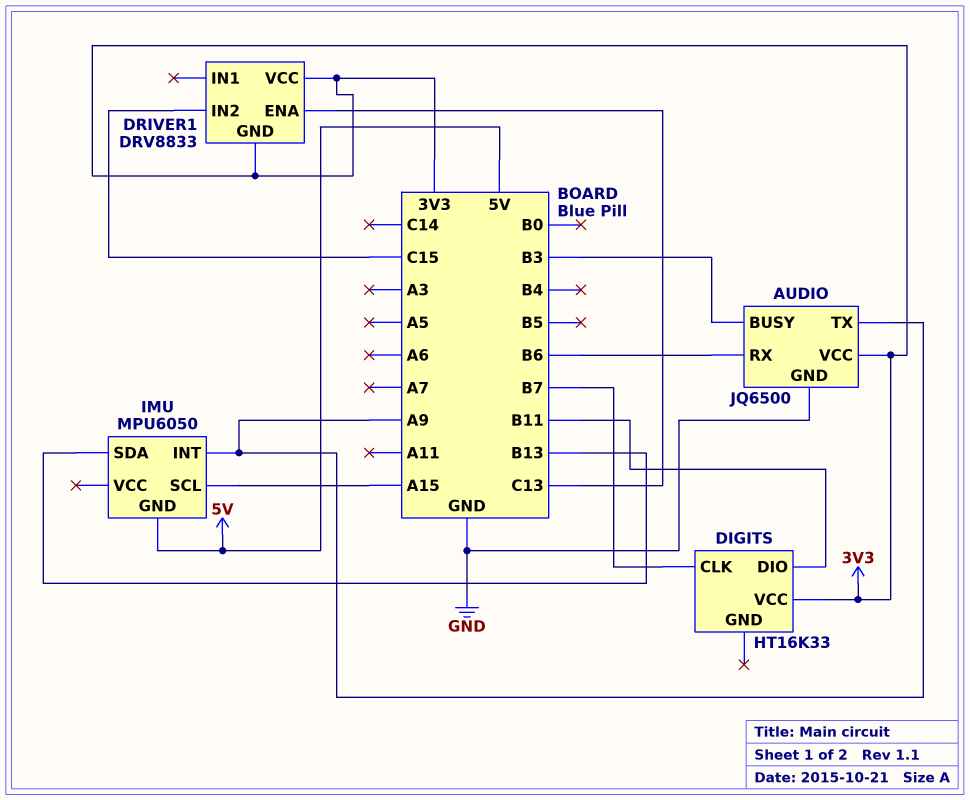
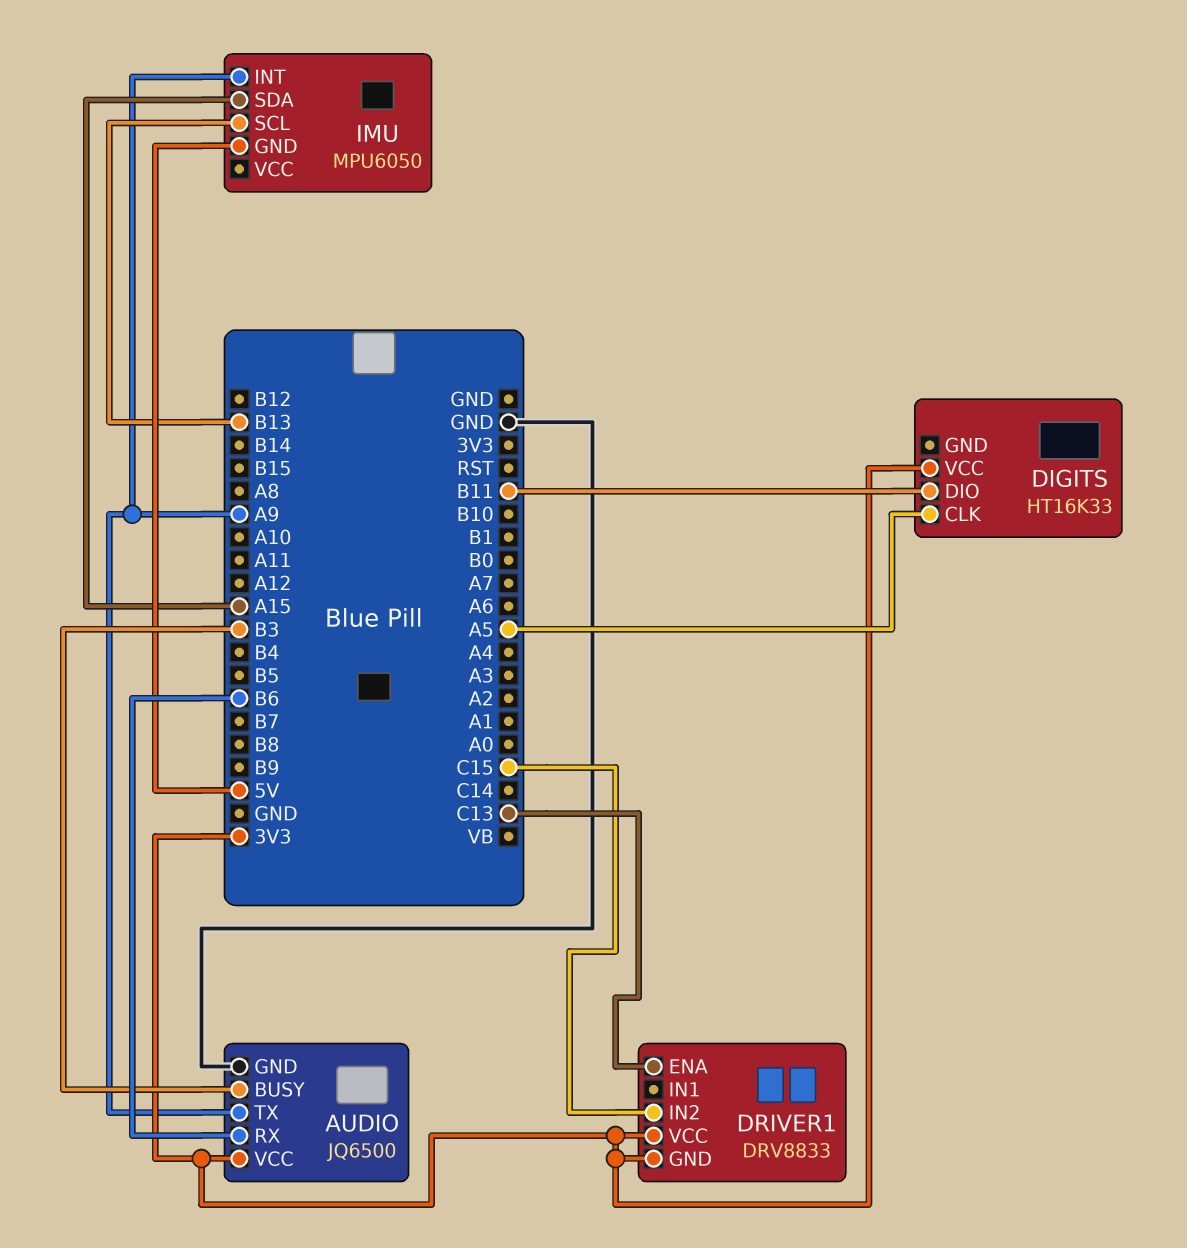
DIGITS pin CLK: B7 -> A5
IMU pin SCL: A15 -> B13
IMU pin SDA: B13 -> A15

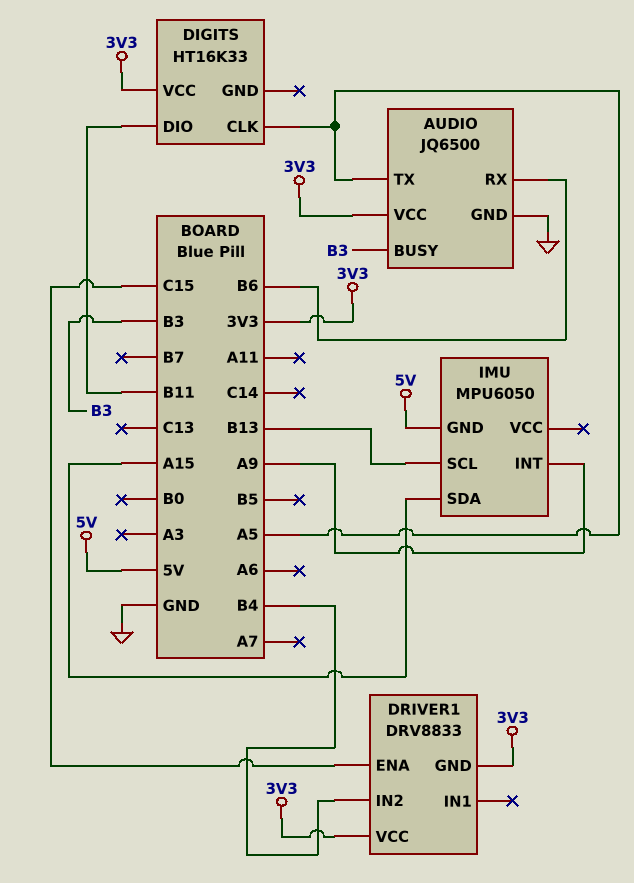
AUDIO pin TX: A9 -> A5
DRIVER1 pin ENA: C13 -> C15
DRIVER1 pin IN2: C15 -> B4

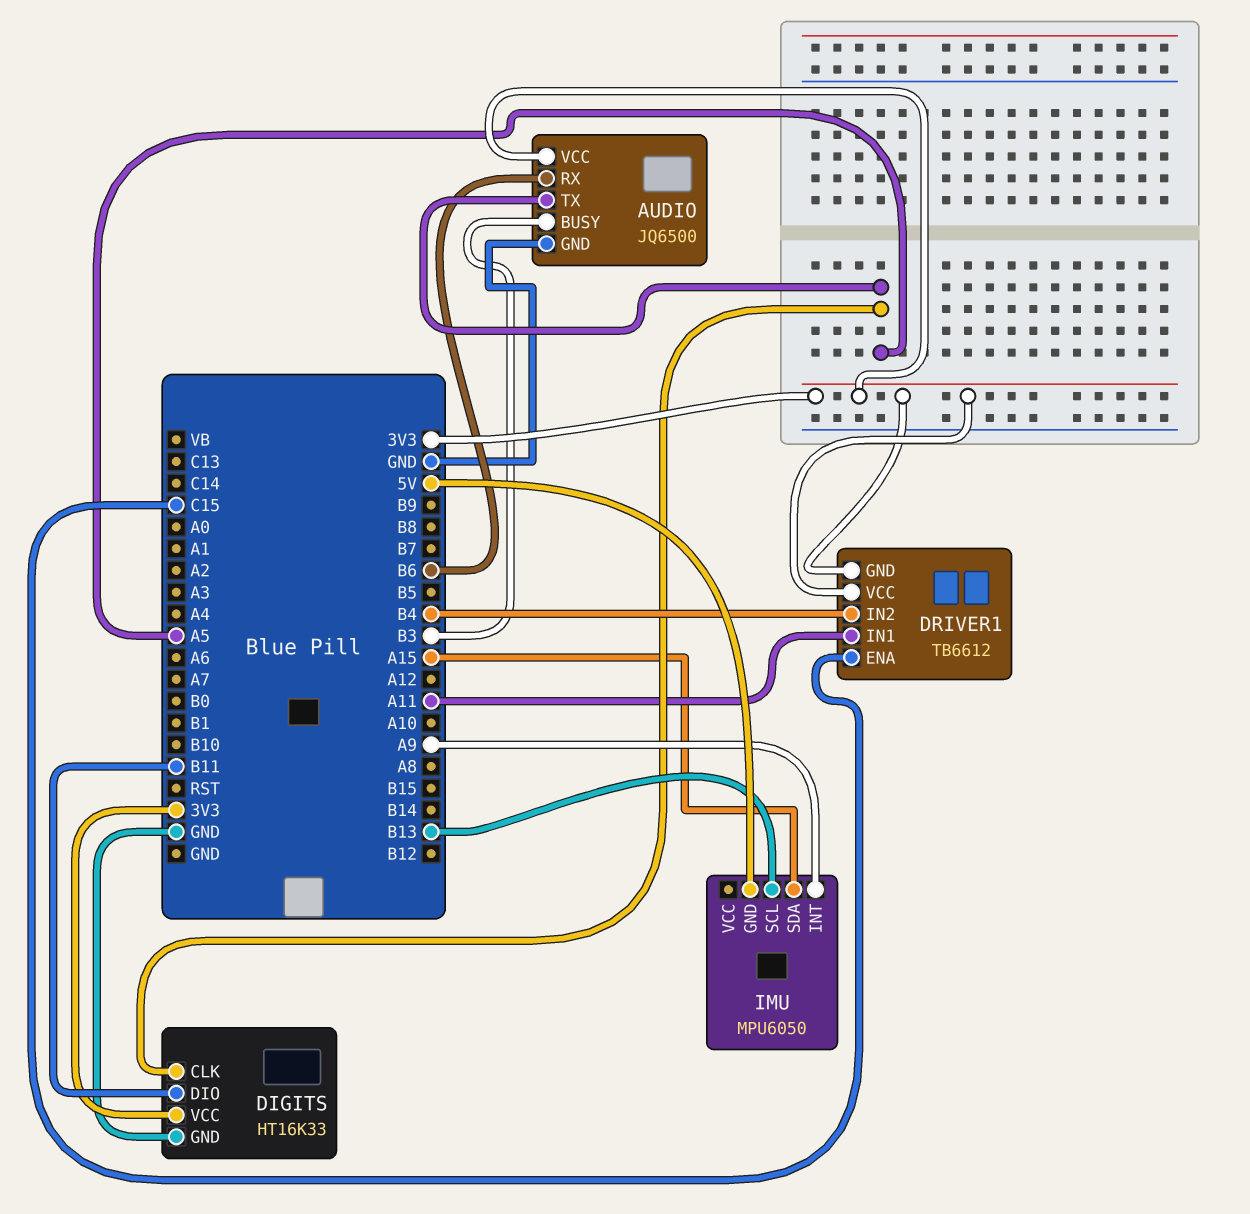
DIGITS pin GND: none -> GND
DRIVER1: DRV8833 -> TB6612
DRIVER1 pin IN1: none -> A11

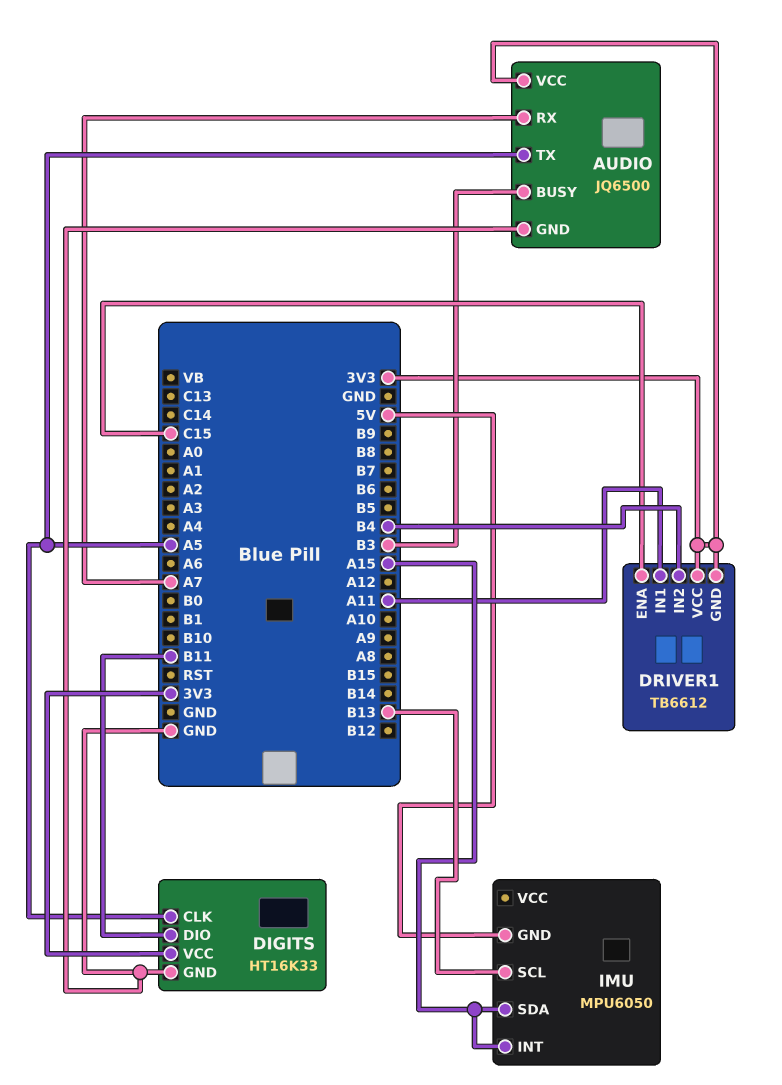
AUDIO pin RX: B6 -> A7
IMU pin INT: A9 -> A15

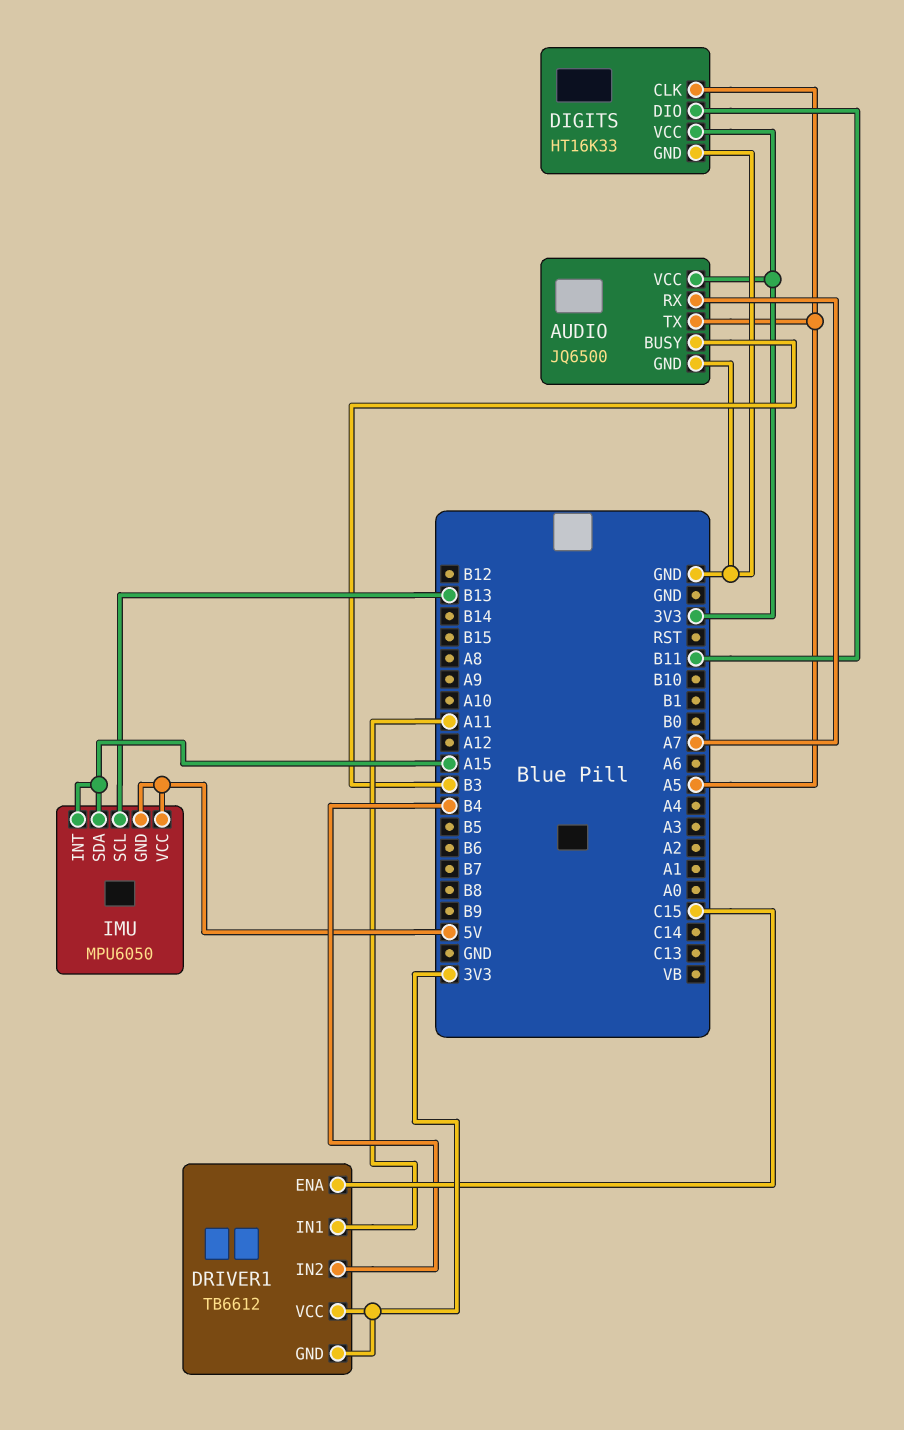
IMU pin VCC: none -> 5V

